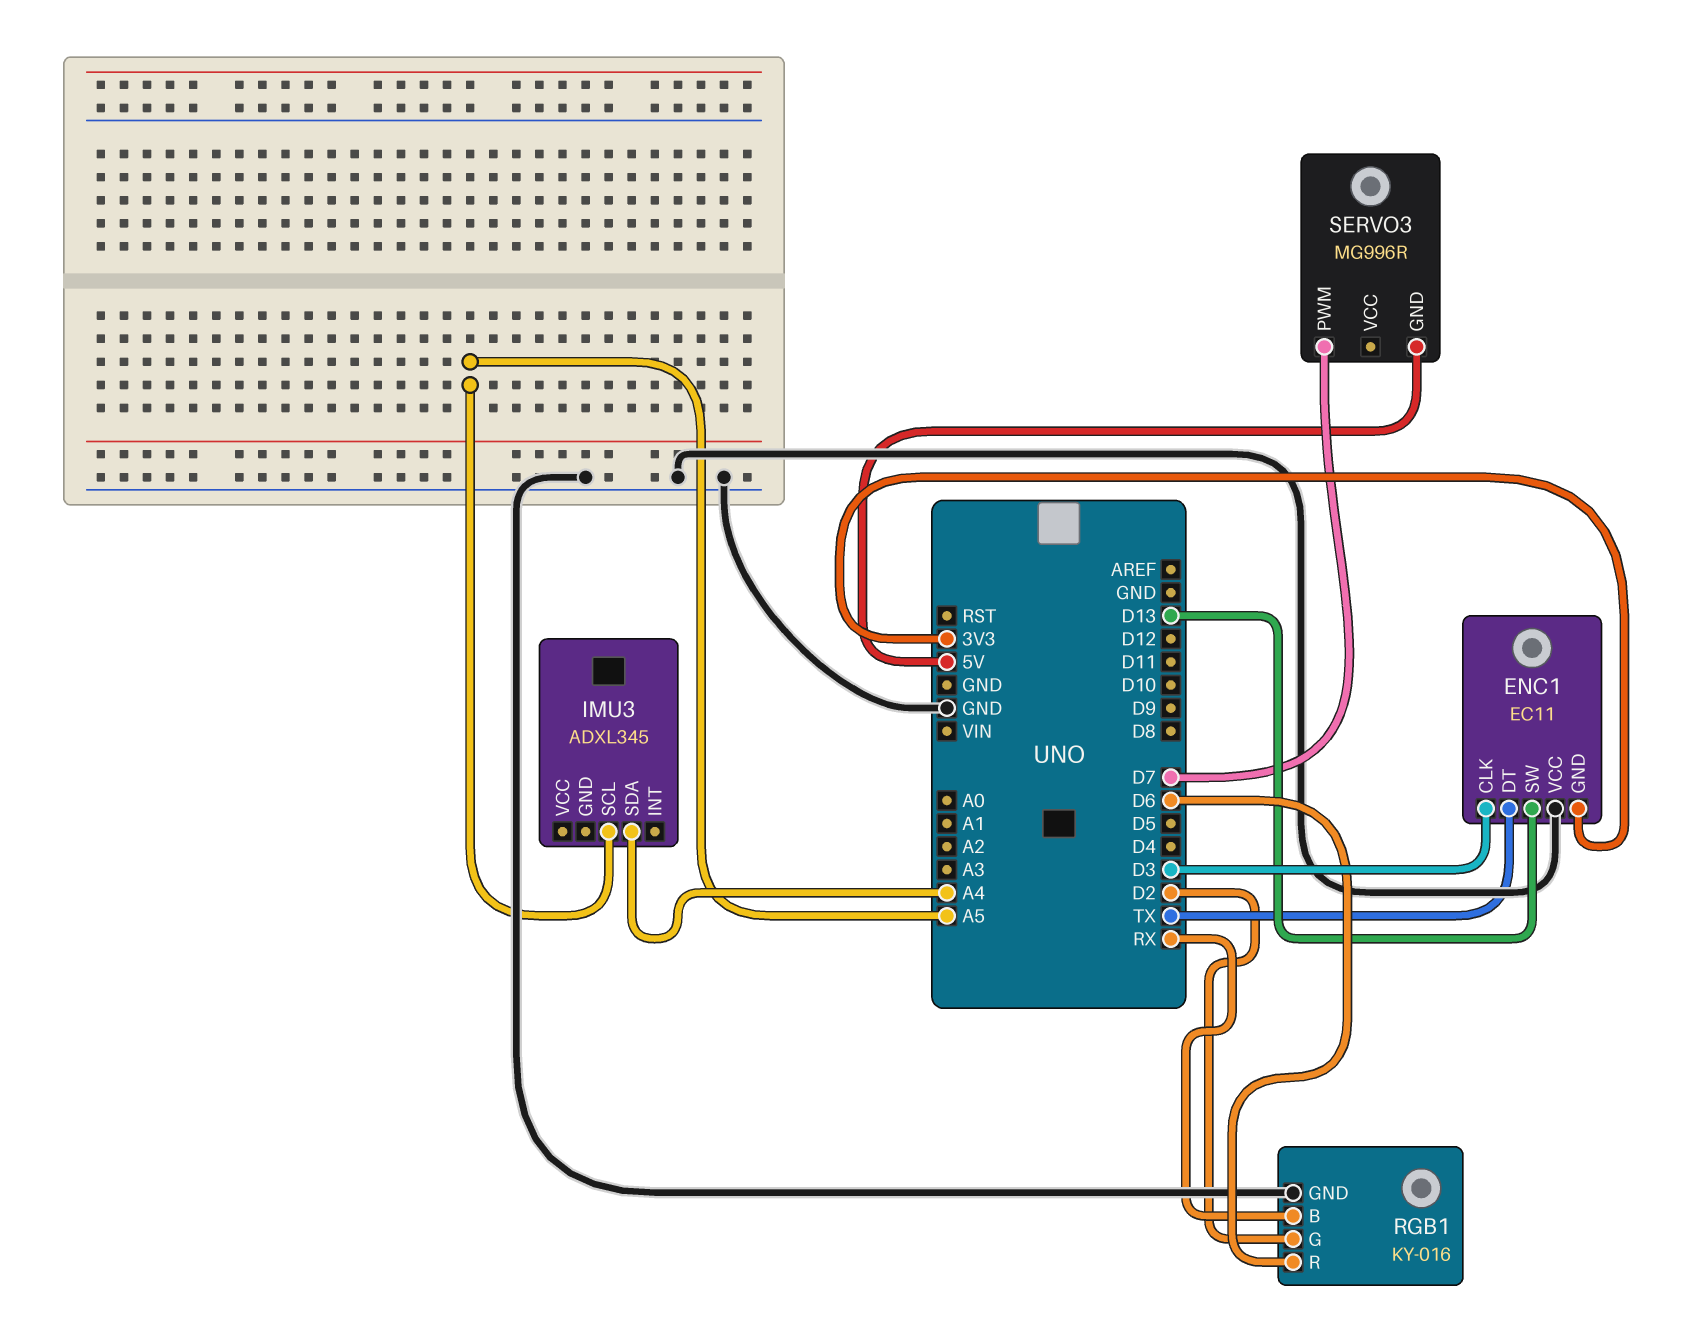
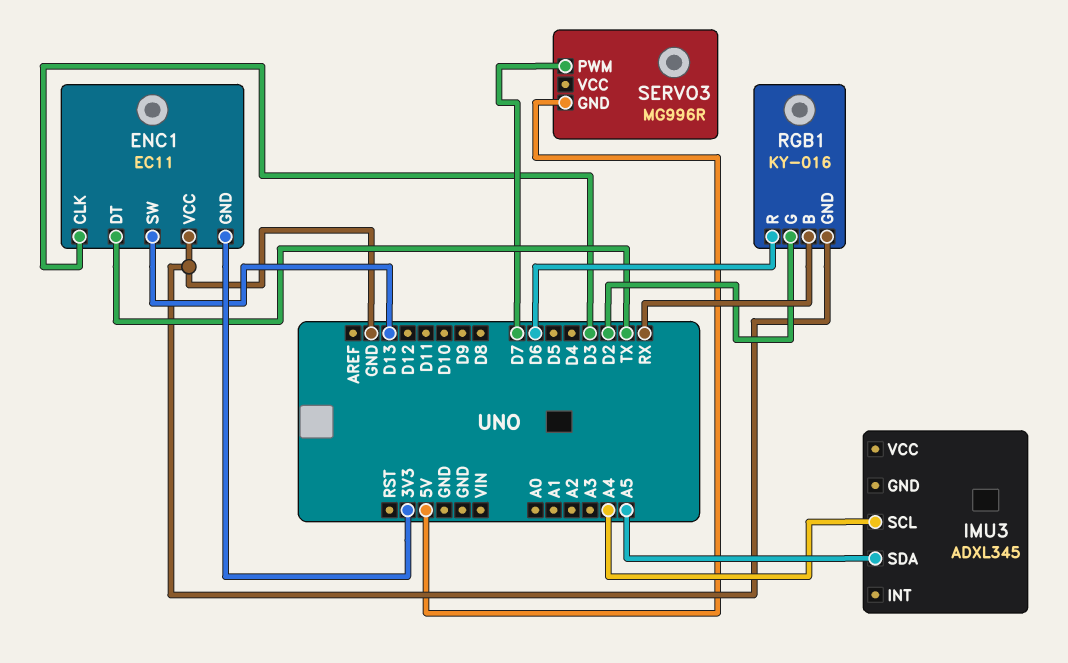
IMU3 pin SCL: A5 -> A4
IMU3 pin SDA: A4 -> A5

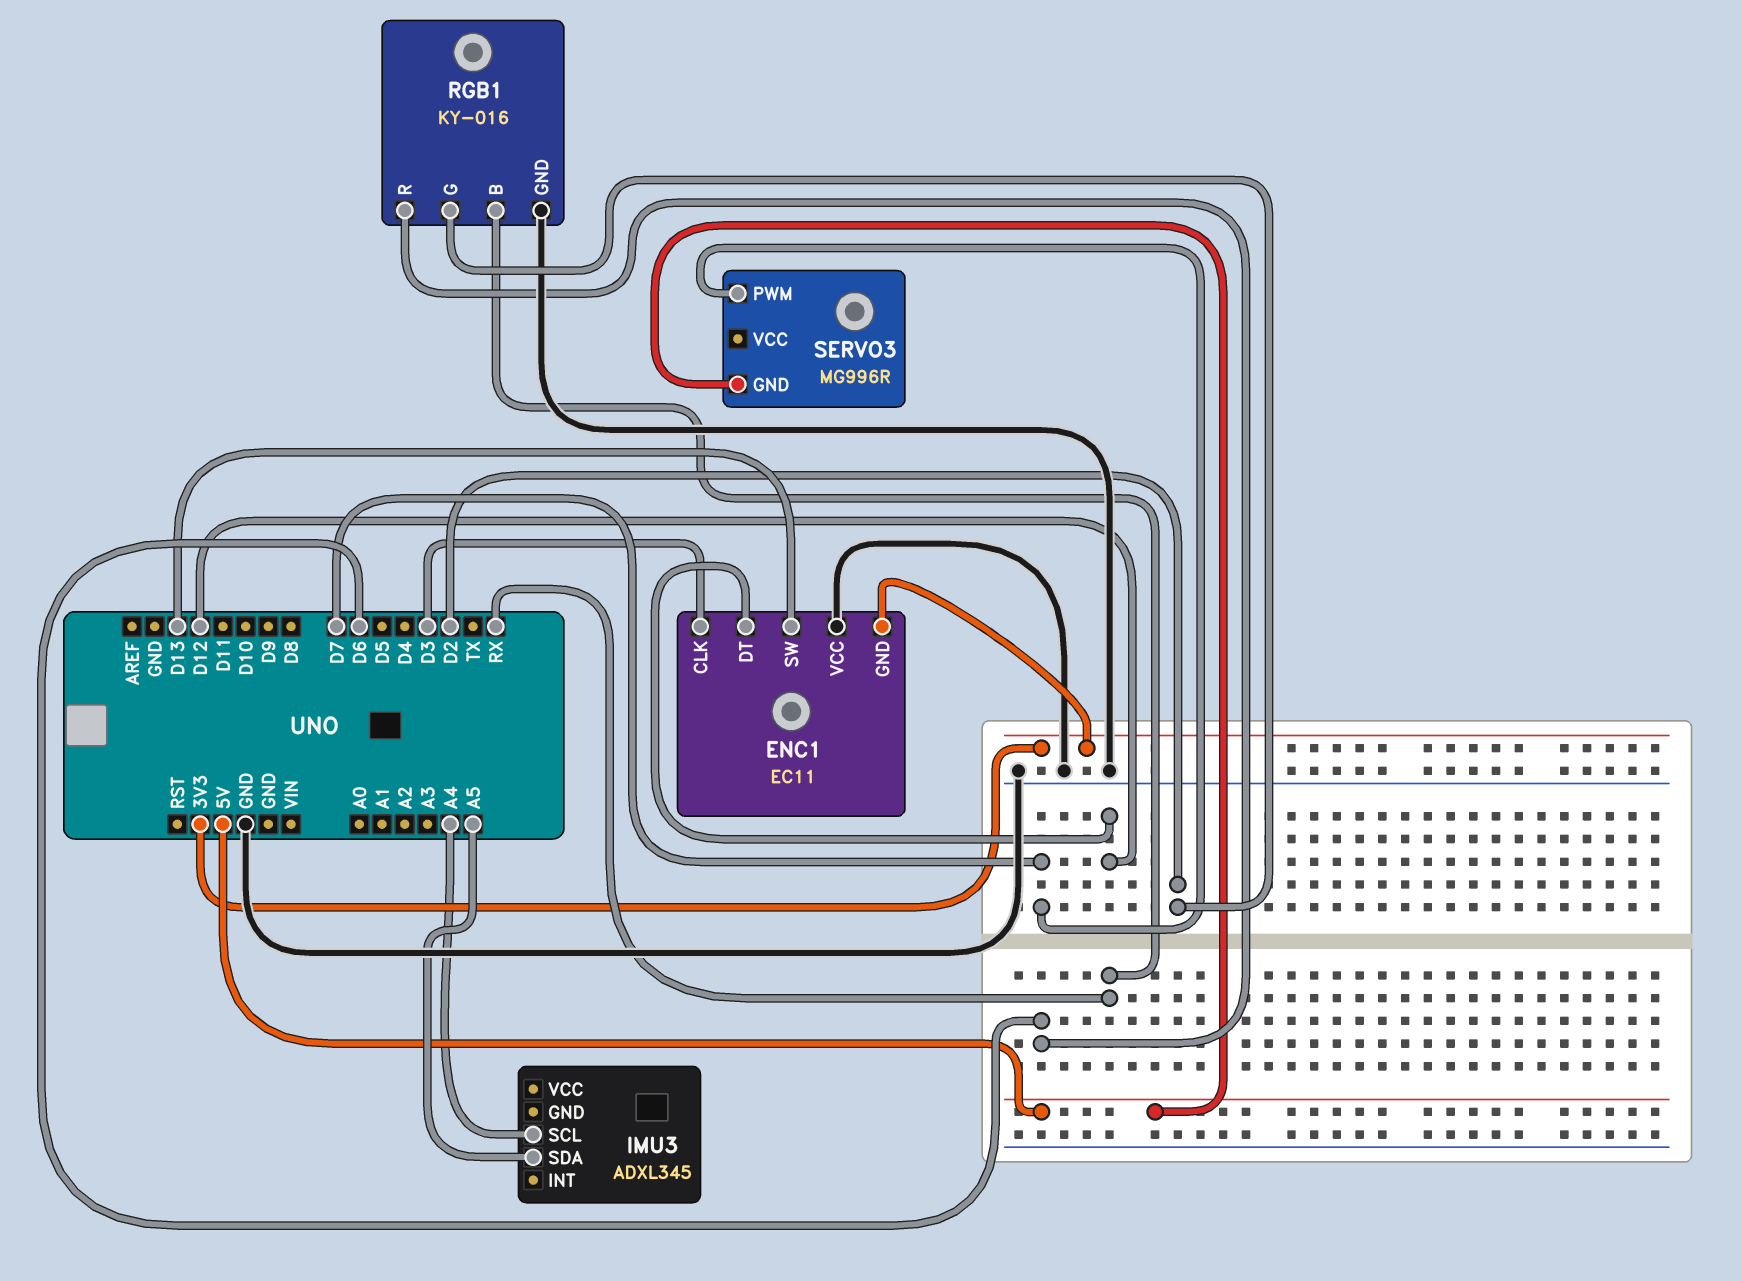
ENC1 pin DT: TX -> D12

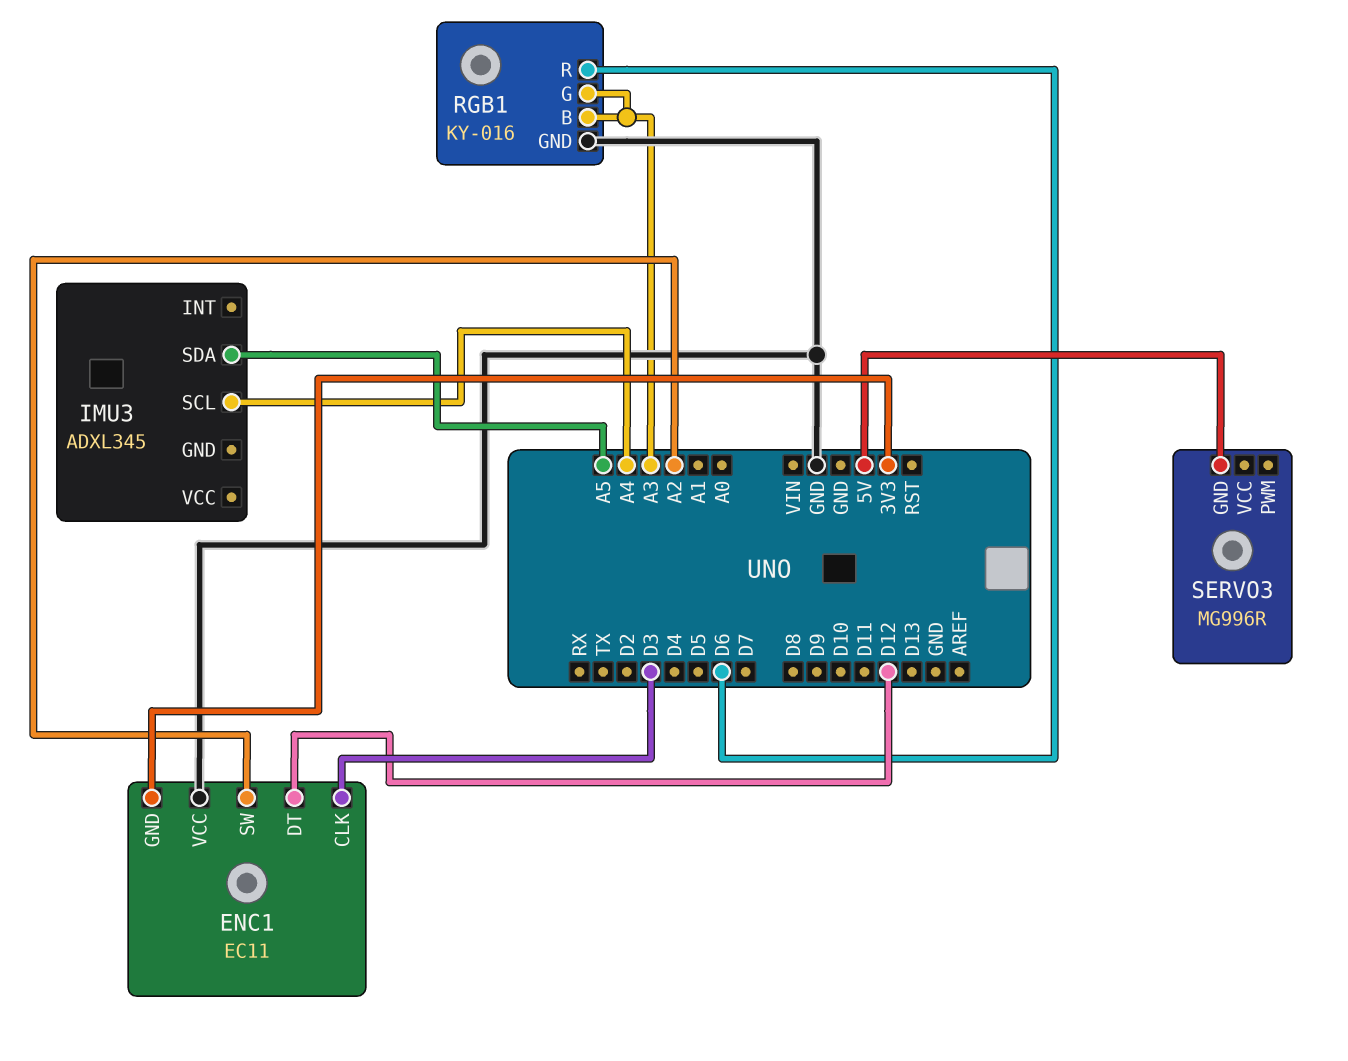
ENC1 pin SW: D13 -> A2
RGB1 pin B: RX -> A3
RGB1 pin G: D2 -> A3
SERVO3 pin PWM: D7 -> none

